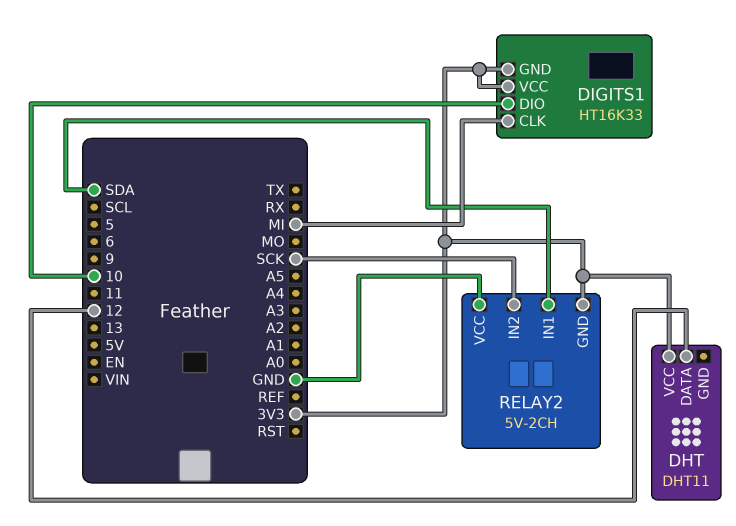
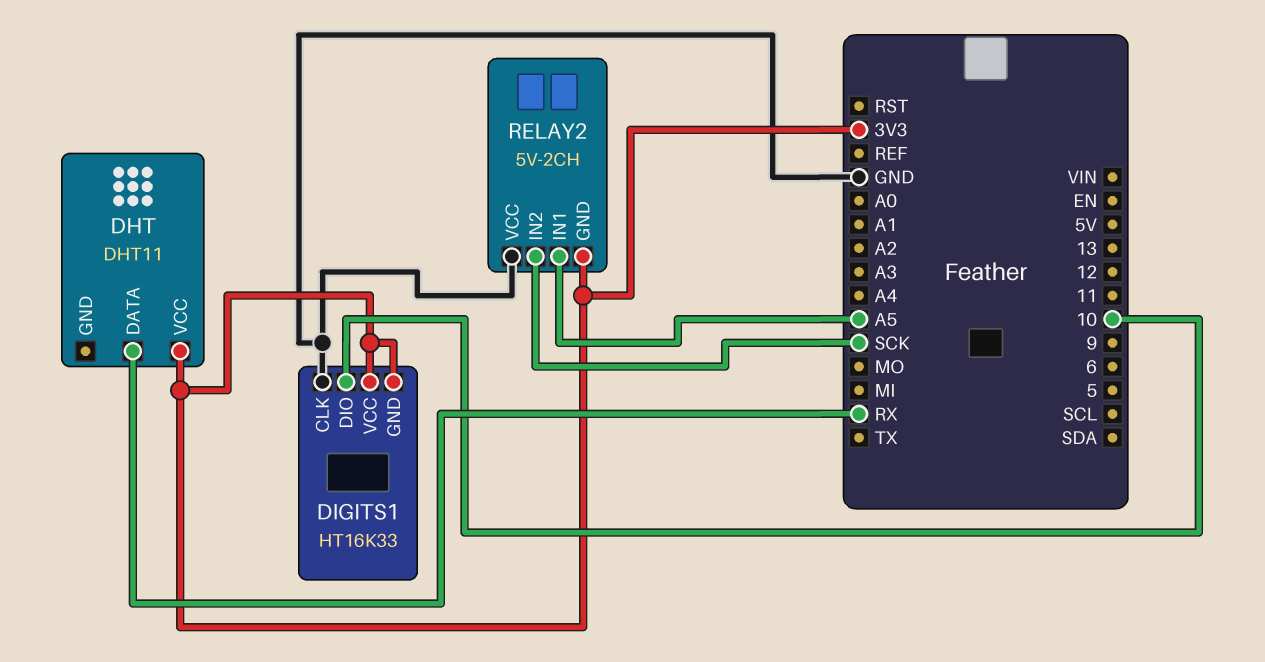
DHT pin DATA: 12 -> RX
DIGITS1 pin CLK: MI -> GND
RELAY2 pin IN1: SDA -> A5

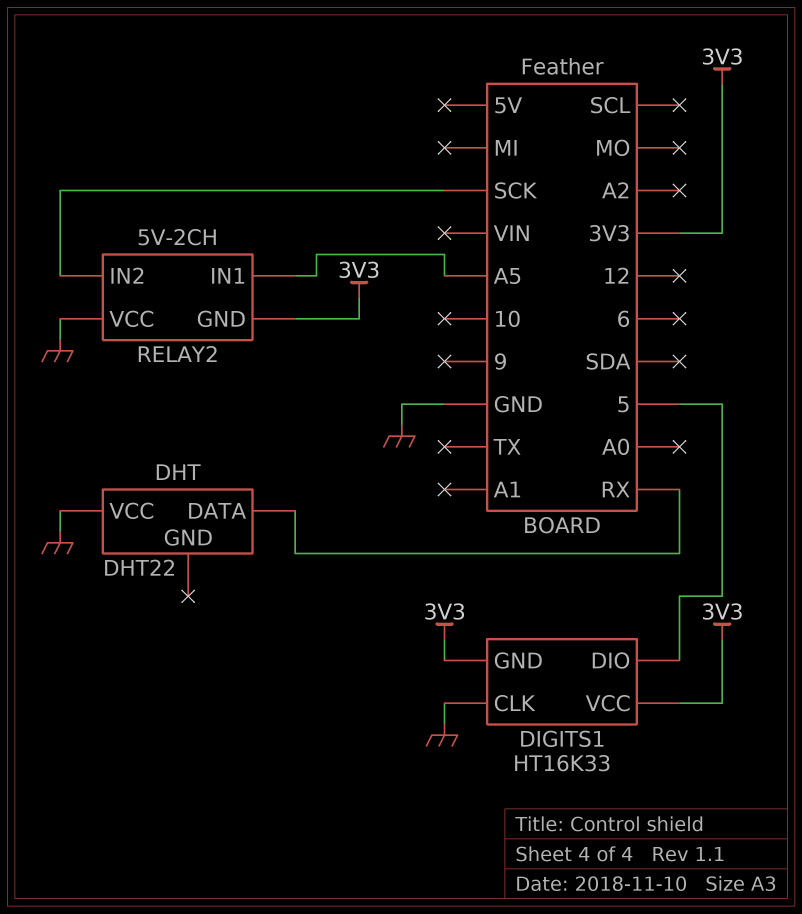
DHT: DHT11 -> DHT22
DHT pin VCC: 3V3 -> GND
DIGITS1 pin DIO: 10 -> 5

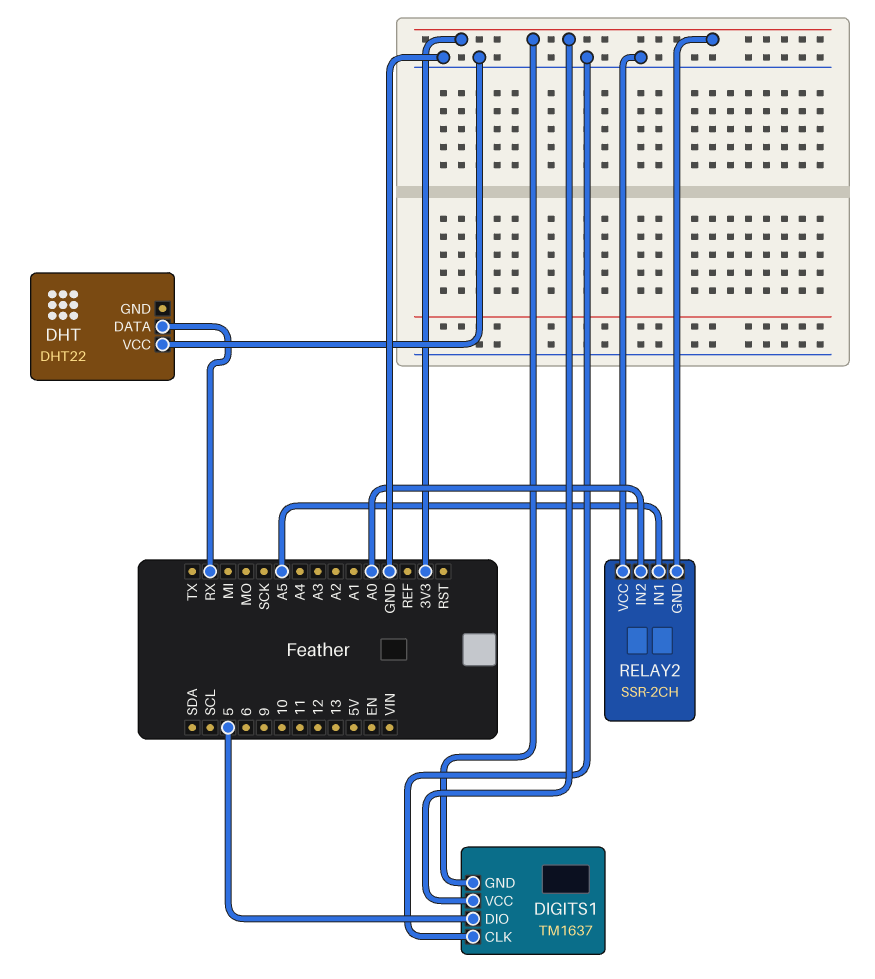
DIGITS1: HT16K33 -> TM1637
RELAY2: 5V-2CH -> SSR-2CH
RELAY2 pin IN2: SCK -> A0

